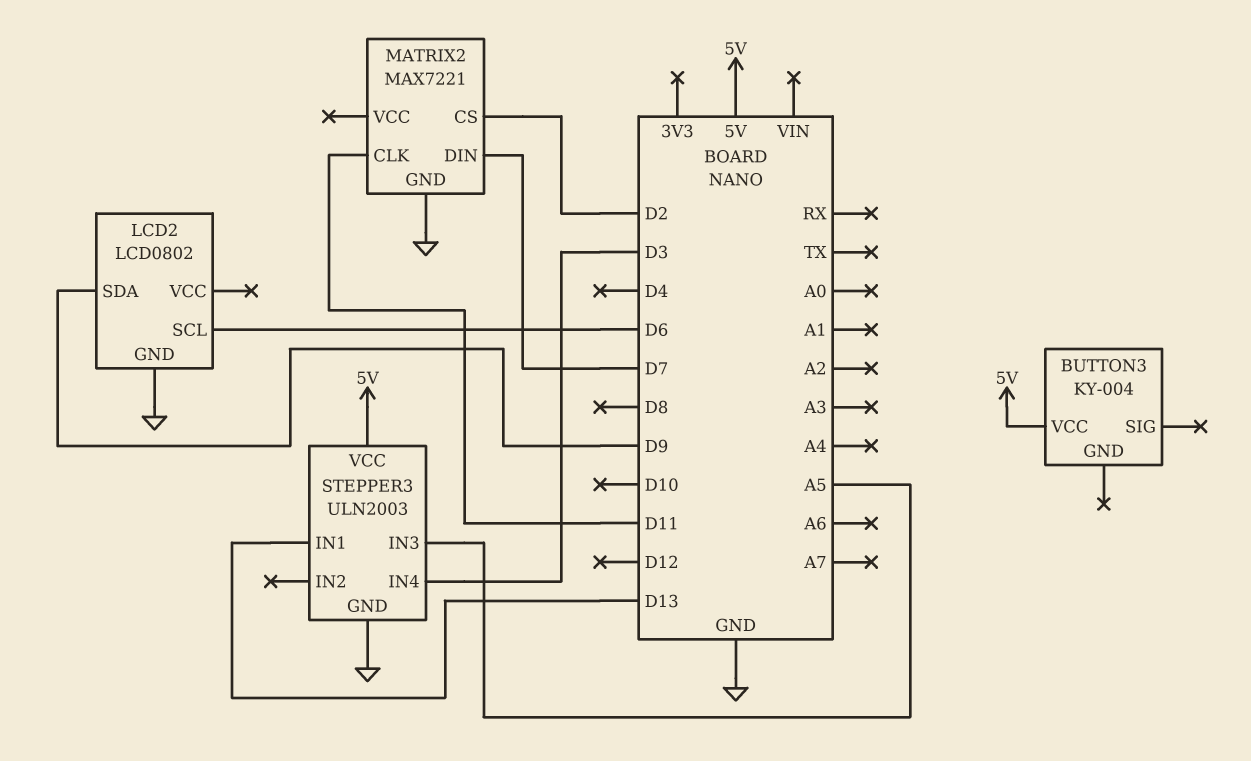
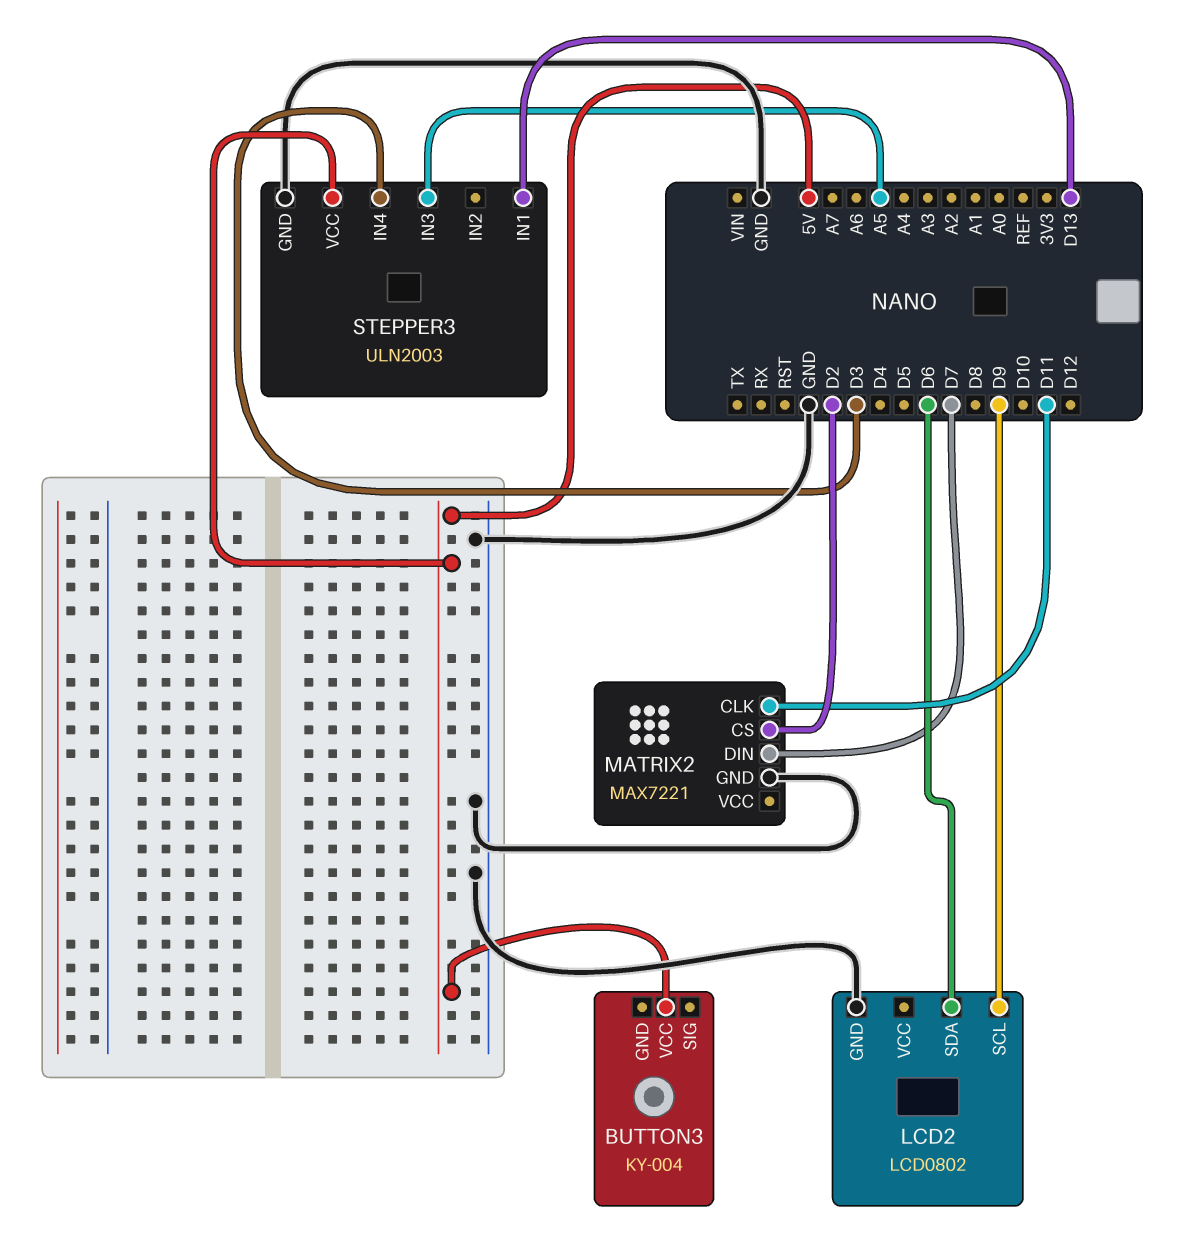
LCD2 pin SCL: D6 -> D9
LCD2 pin SDA: D9 -> D6

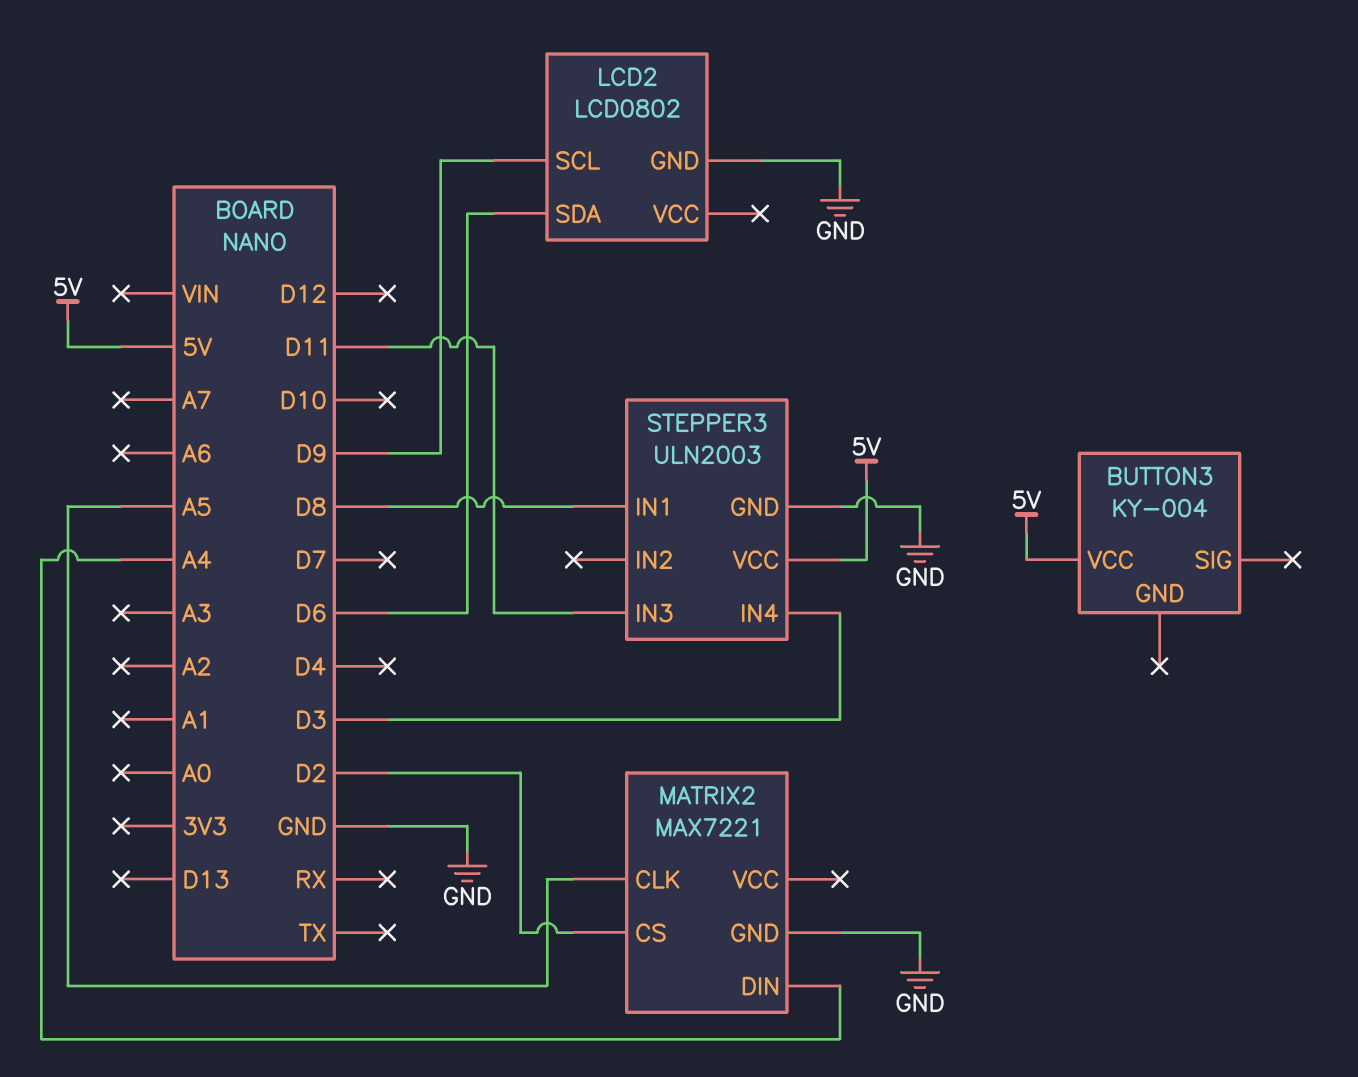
MATRIX2 pin CLK: D11 -> A5
MATRIX2 pin DIN: D7 -> A4
STEPPER3 pin IN1: D13 -> D8
STEPPER3 pin IN3: A5 -> D11

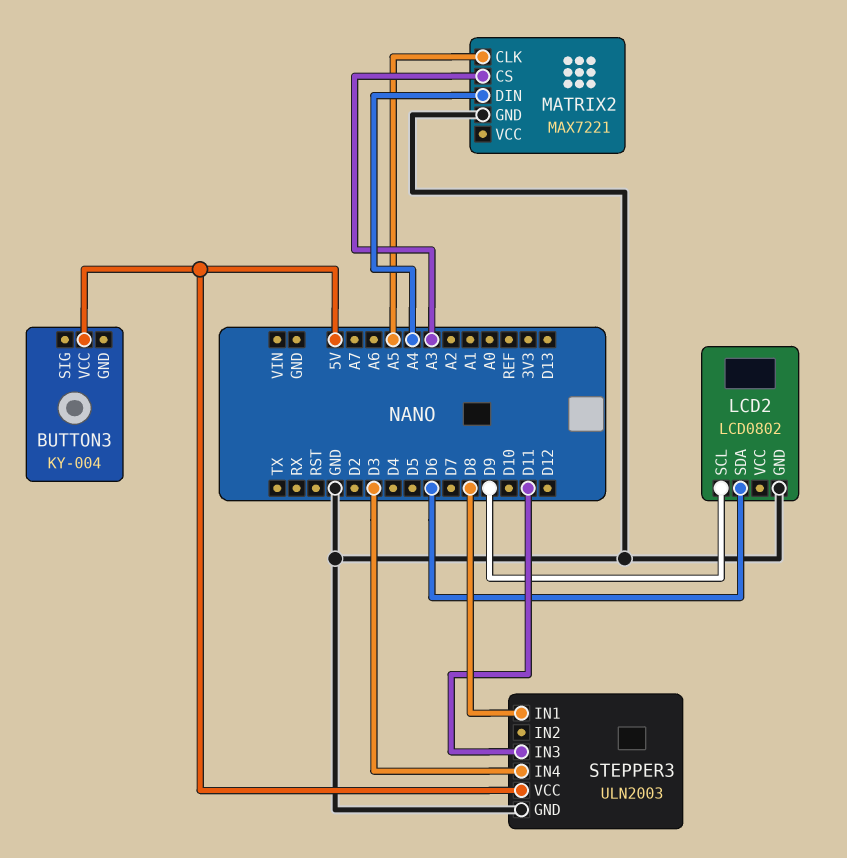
MATRIX2 pin CS: D2 -> A3

